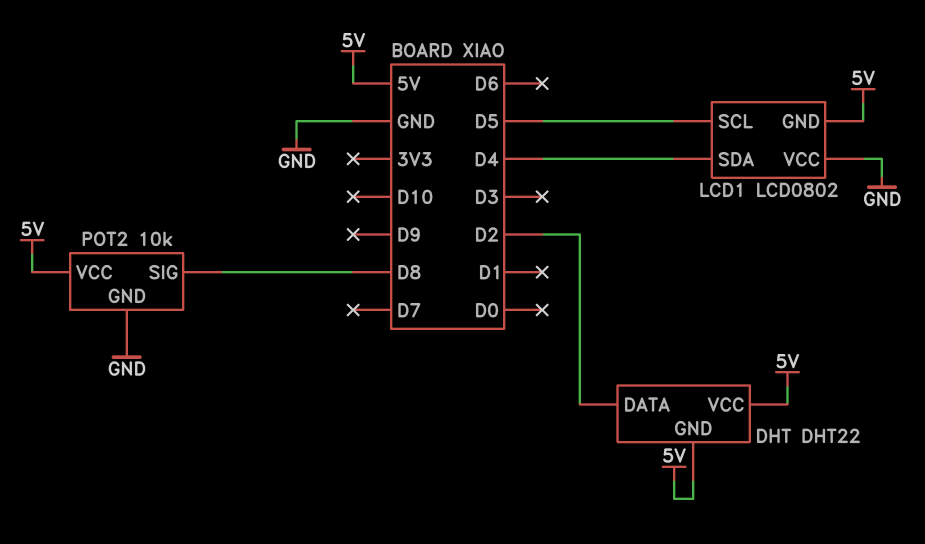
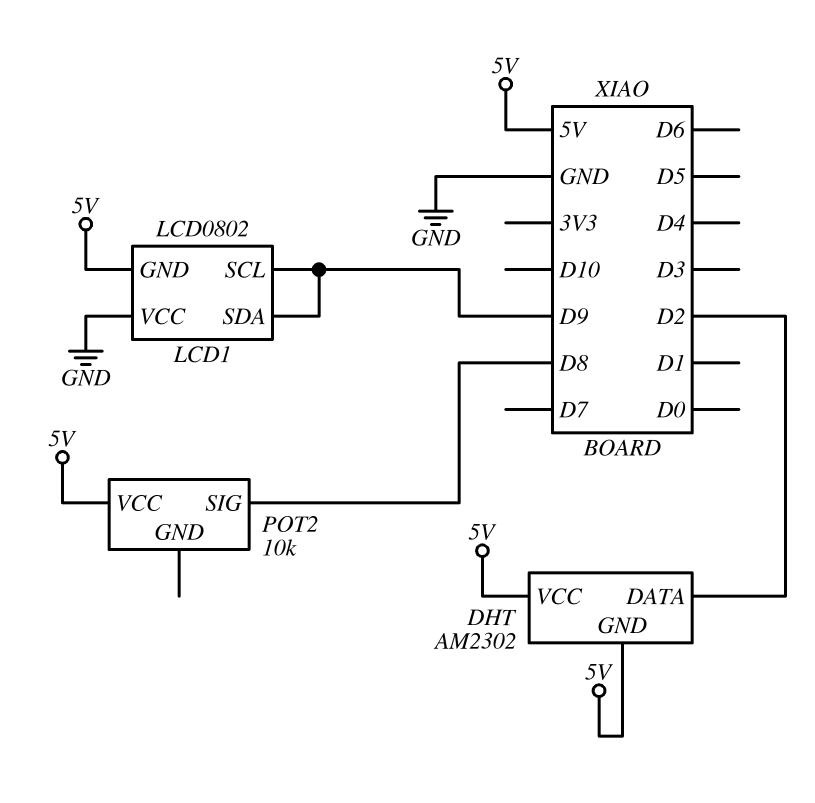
DHT: DHT22 -> AM2302
LCD1 pin SCL: D5 -> D9
LCD1 pin SDA: D4 -> D9
POT2 pin GND: GND -> none

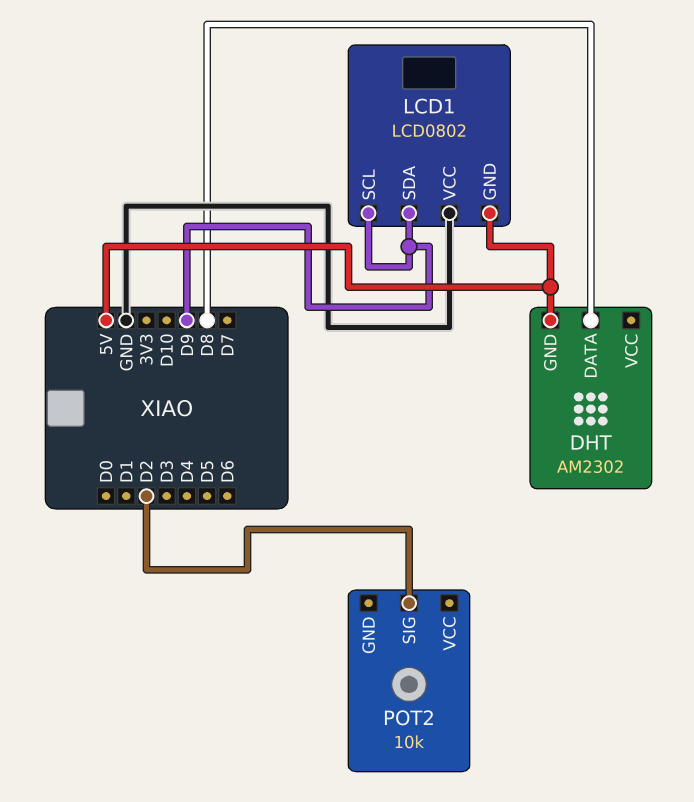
DHT pin DATA: D2 -> D8
DHT pin VCC: 5V -> none
POT2 pin SIG: D8 -> D2
POT2 pin VCC: 5V -> none

